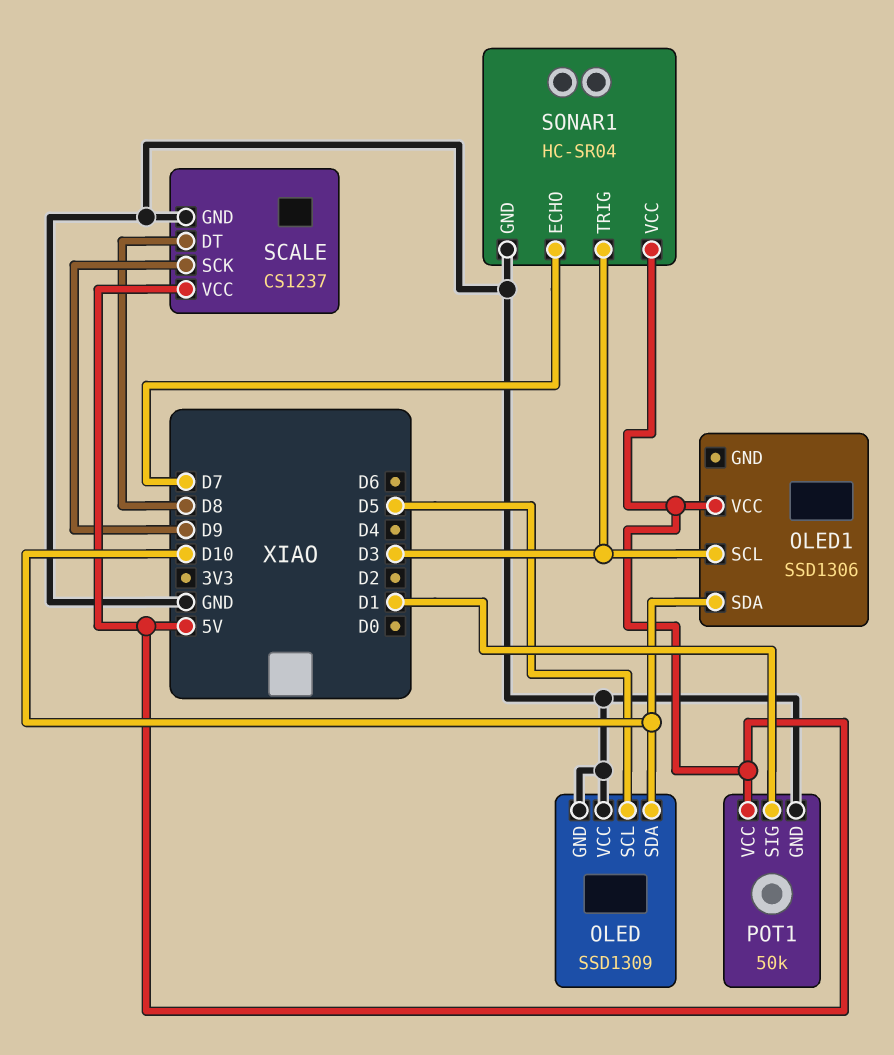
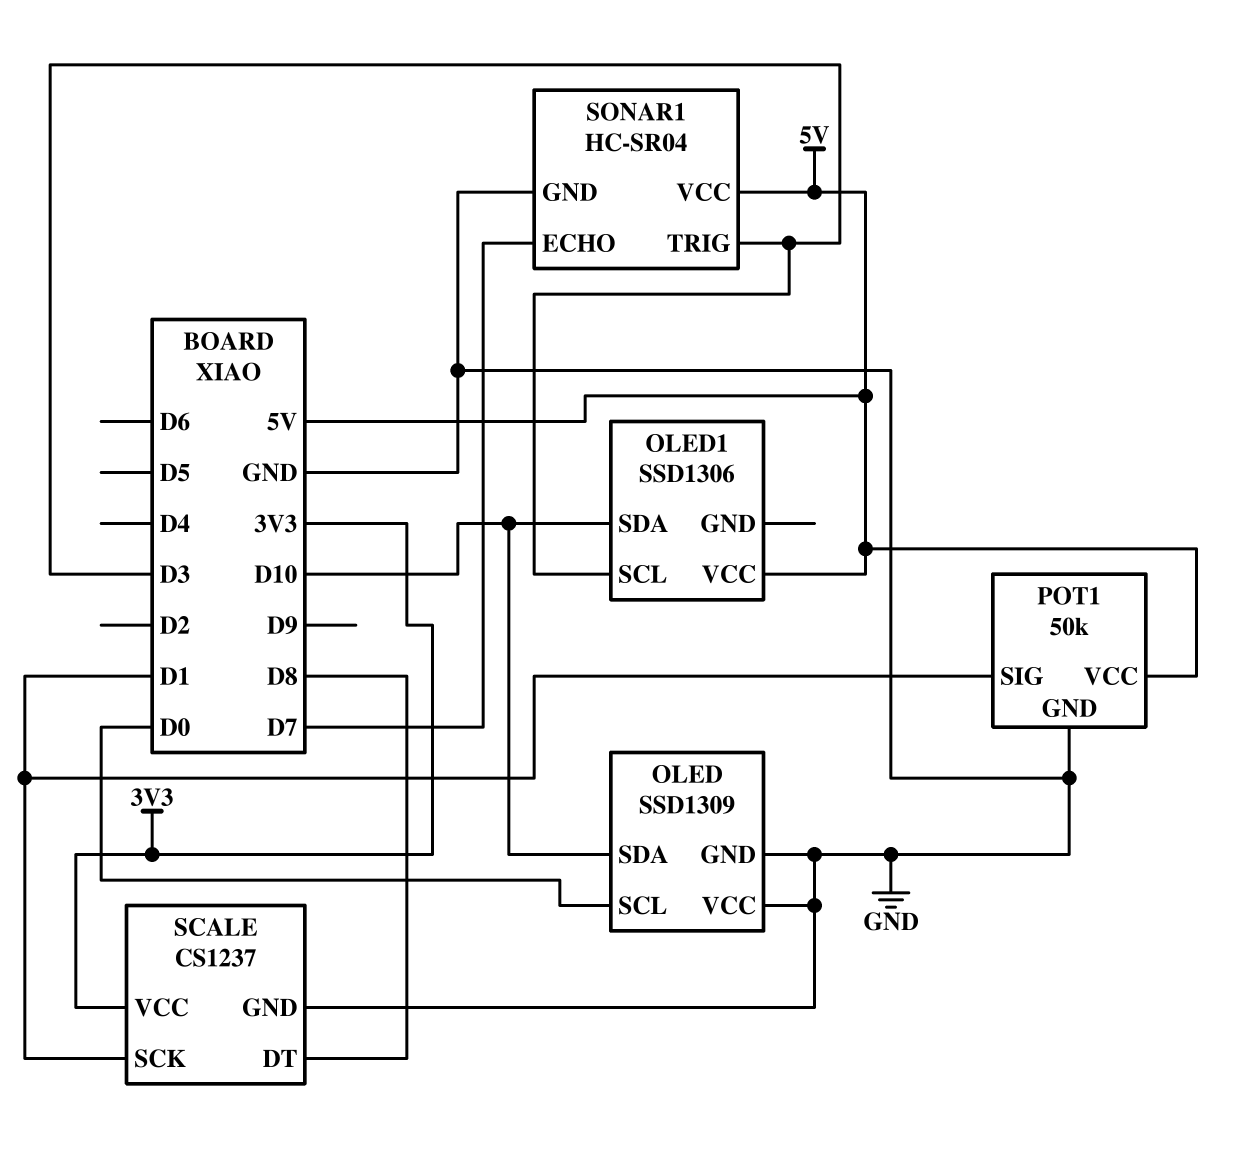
OLED pin SCL: D5 -> D0
SCALE pin SCK: D9 -> D1
SCALE pin VCC: 5V -> 3V3

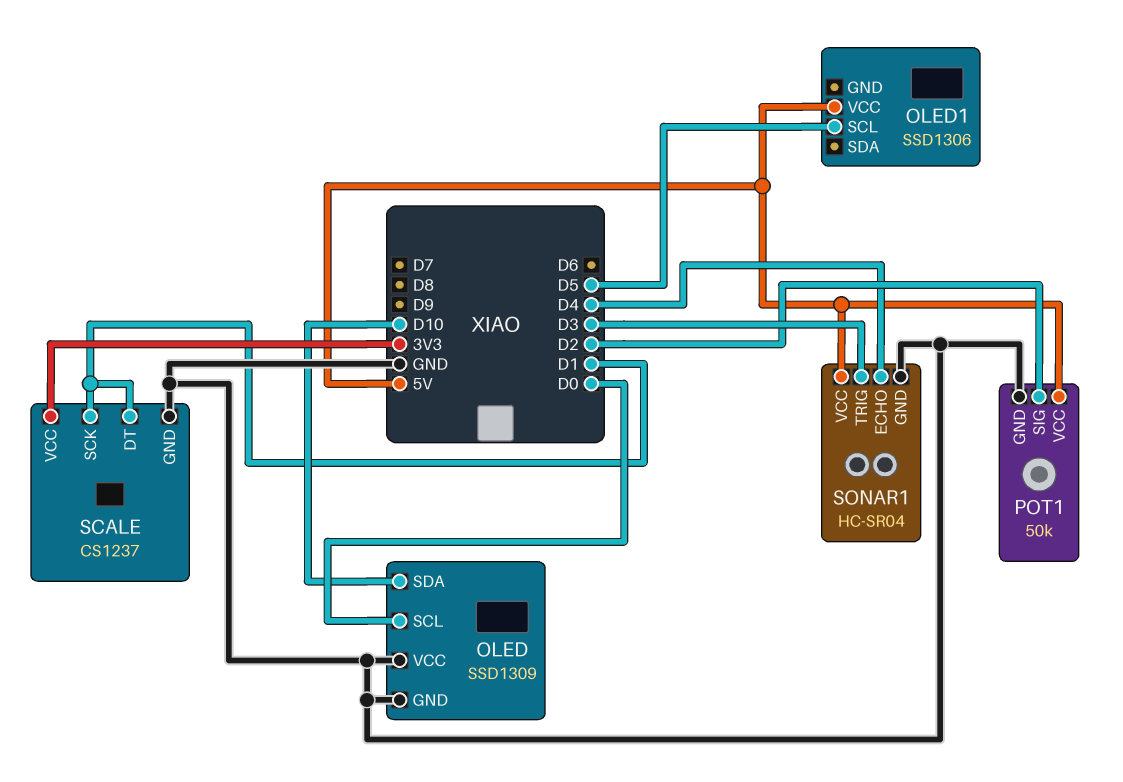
OLED1 pin SCL: D3 -> D5
OLED1 pin SDA: D10 -> none
POT1 pin SIG: D1 -> D2
SCALE pin DT: D8 -> D1
SONAR1 pin ECHO: D7 -> D4

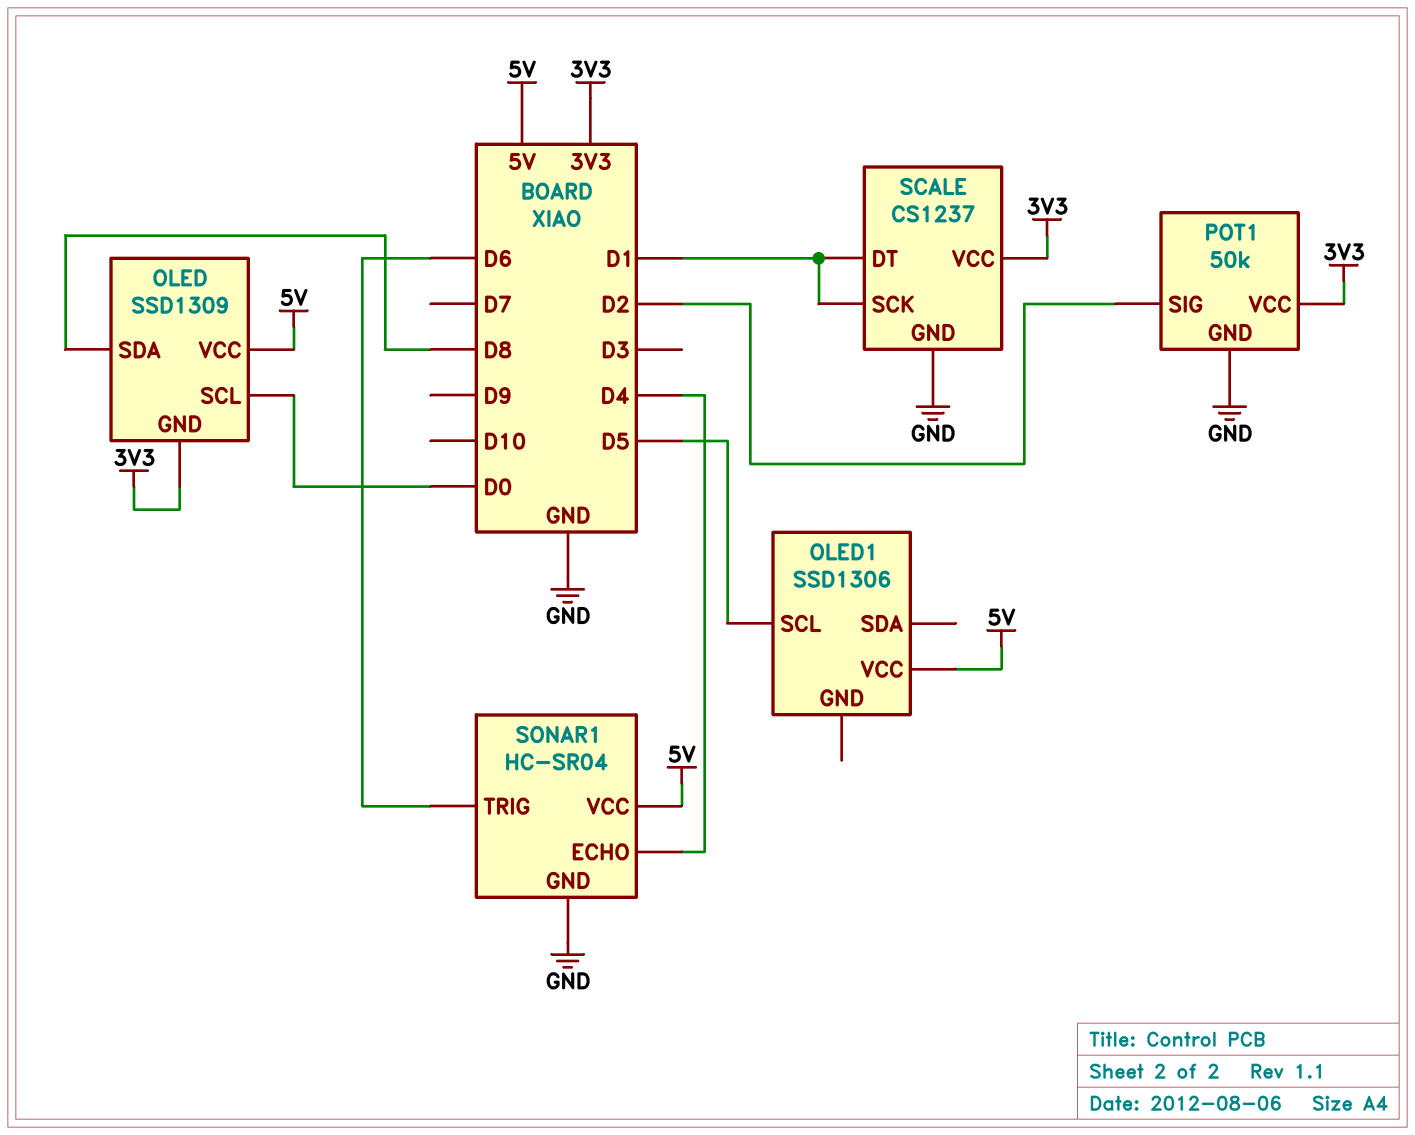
OLED pin GND: GND -> 3V3
OLED pin SDA: D10 -> D8
OLED pin VCC: GND -> 5V
POT1 pin VCC: 5V -> 3V3
SONAR1 pin TRIG: D3 -> D6

